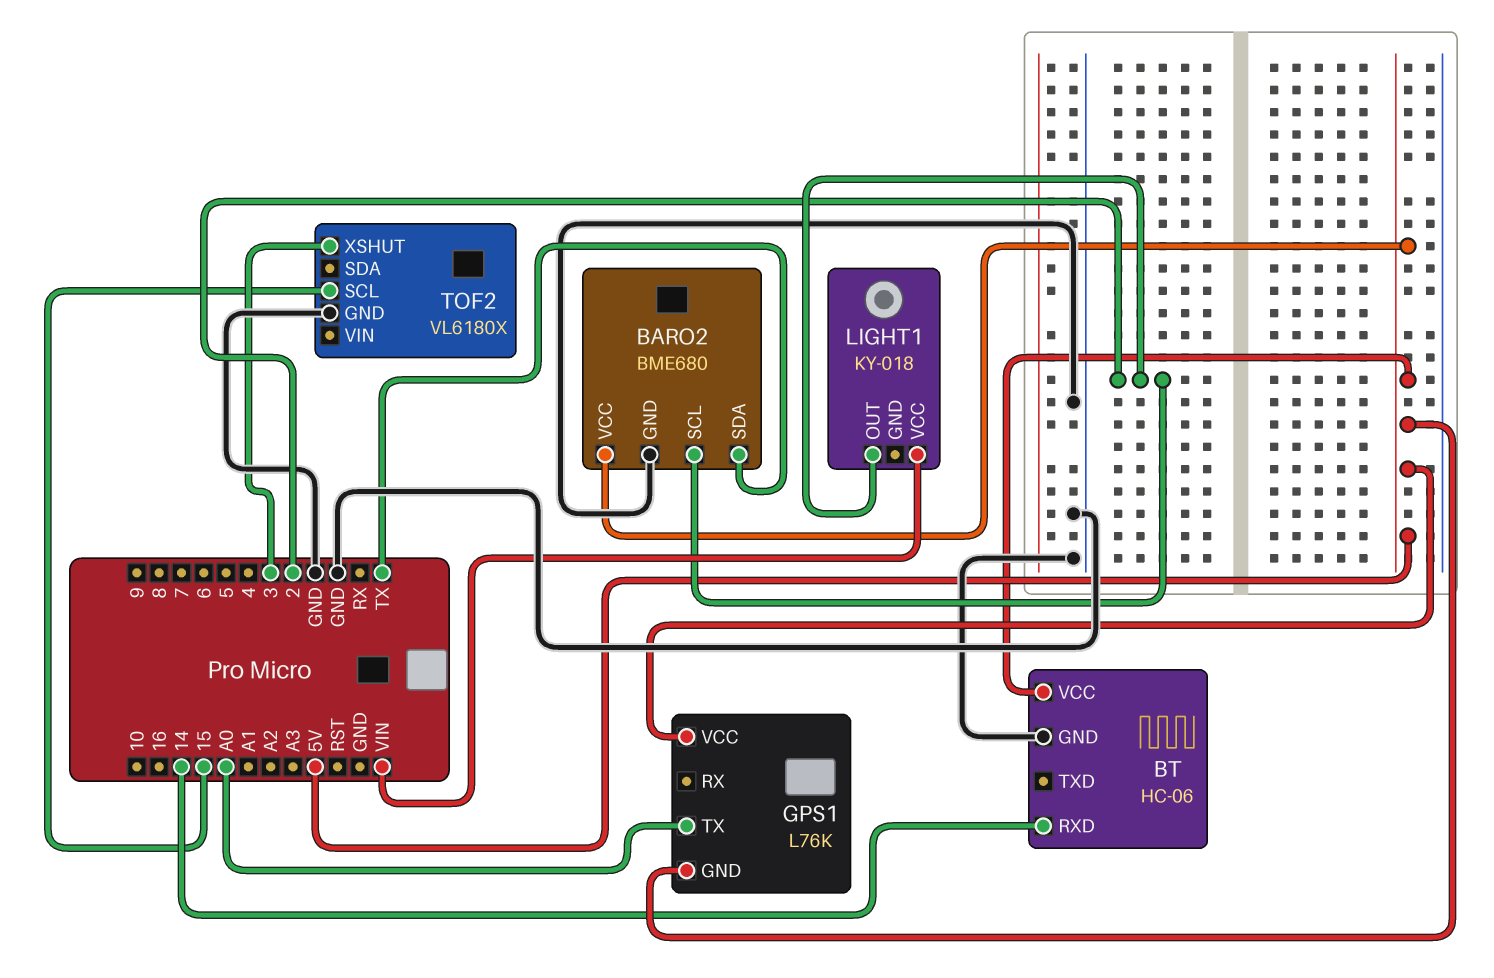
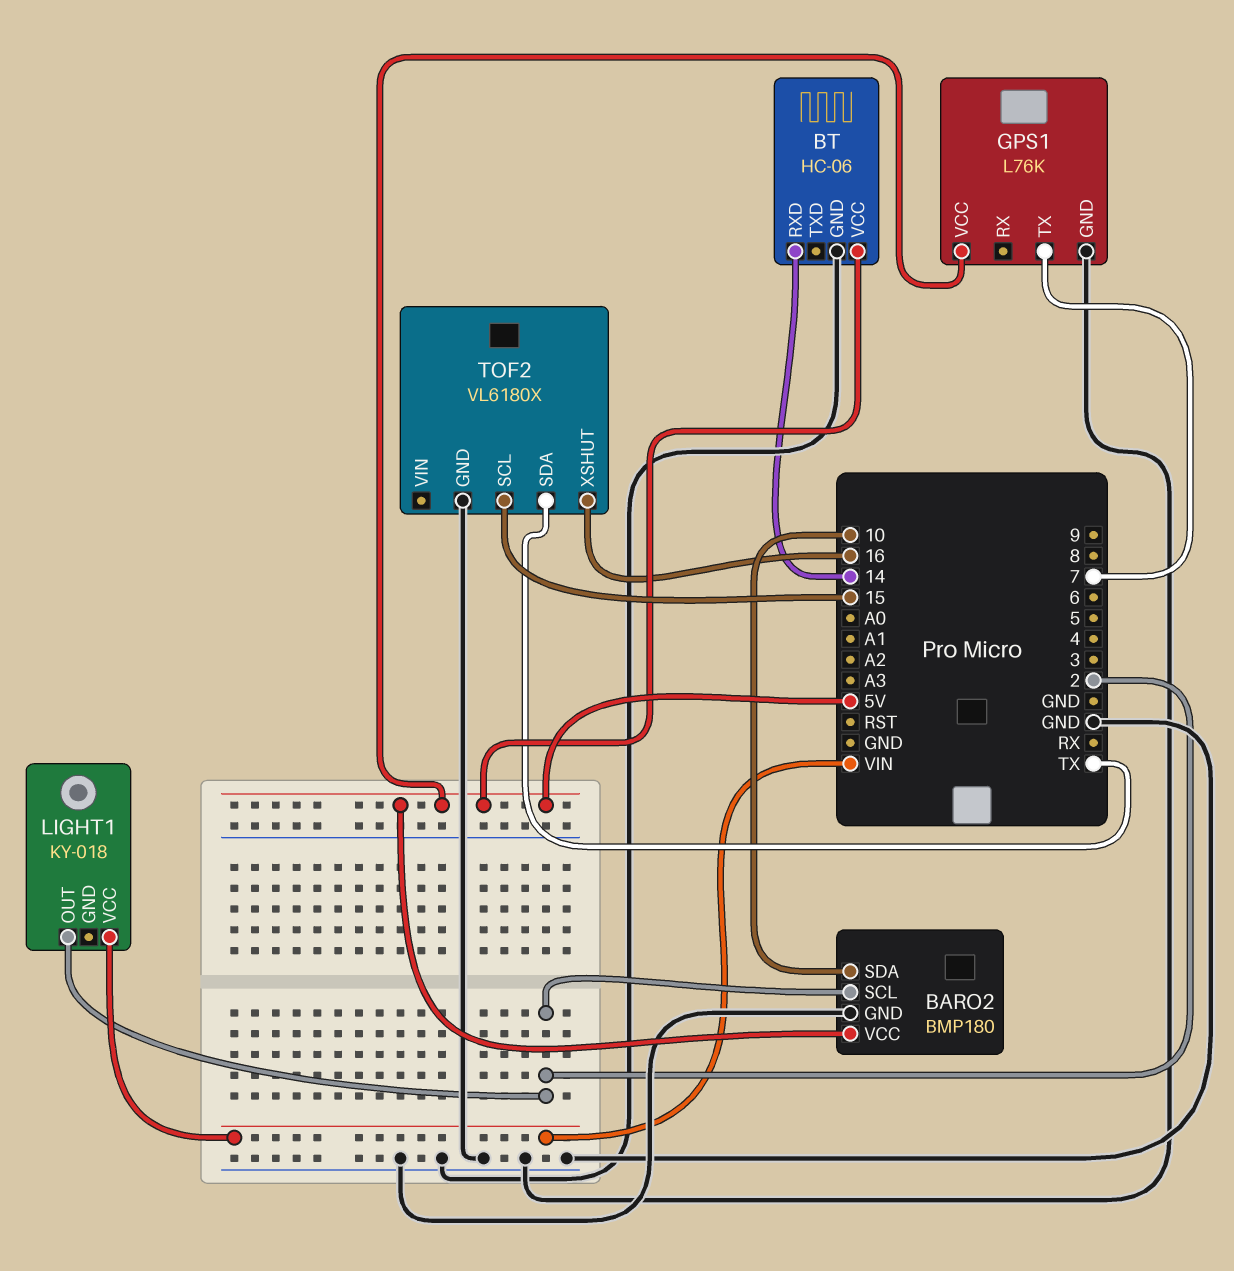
BARO2: BME680 -> BMP180
BARO2 pin SDA: TX -> 10
GPS1 pin GND: 5V -> GND
GPS1 pin TX: A0 -> 7
TOF2 pin SDA: none -> TX
TOF2 pin XSHUT: 3 -> 16

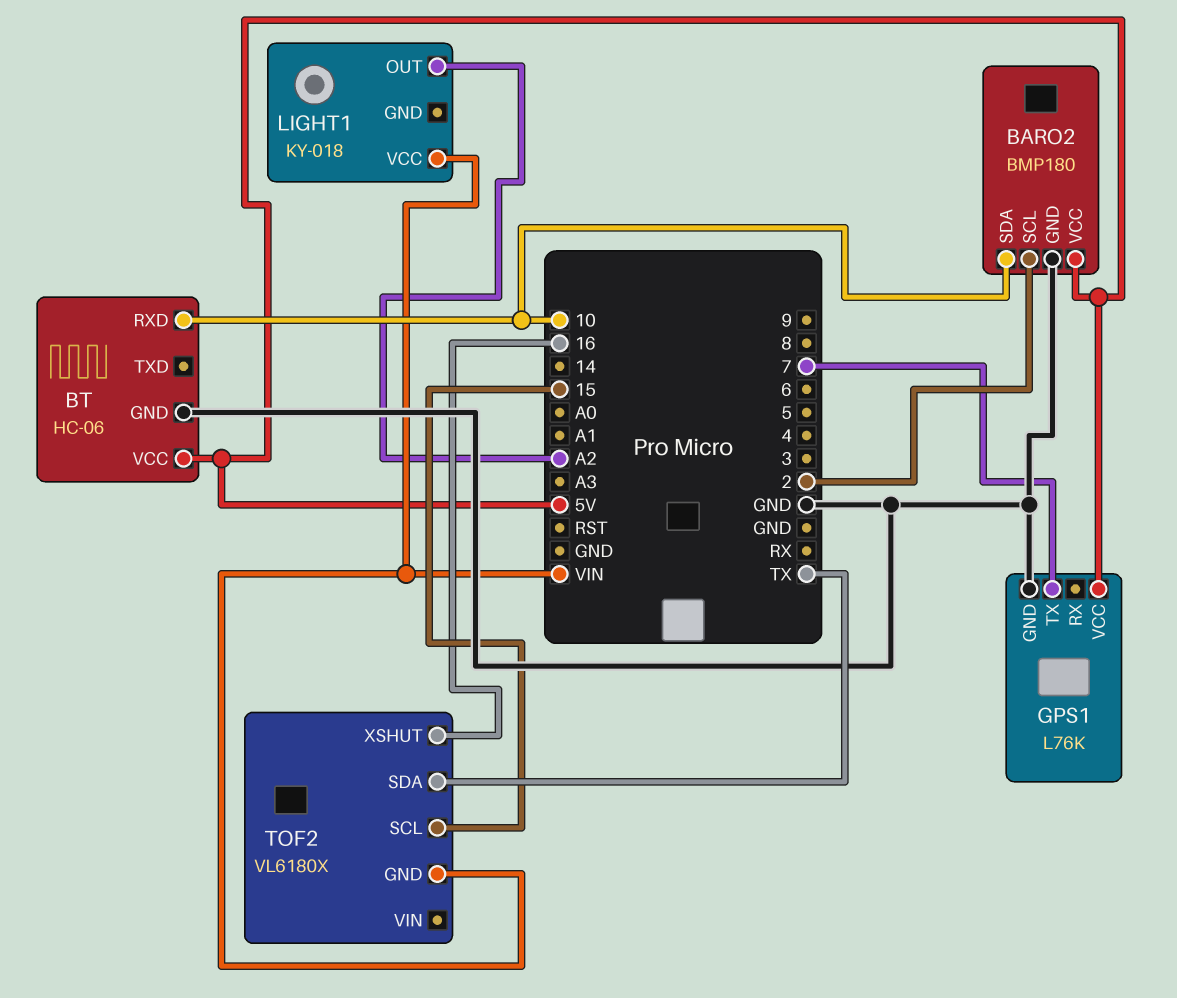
BT pin RXD: 14 -> 10
LIGHT1 pin OUT: 2 -> A2
TOF2 pin GND: GND -> VIN

